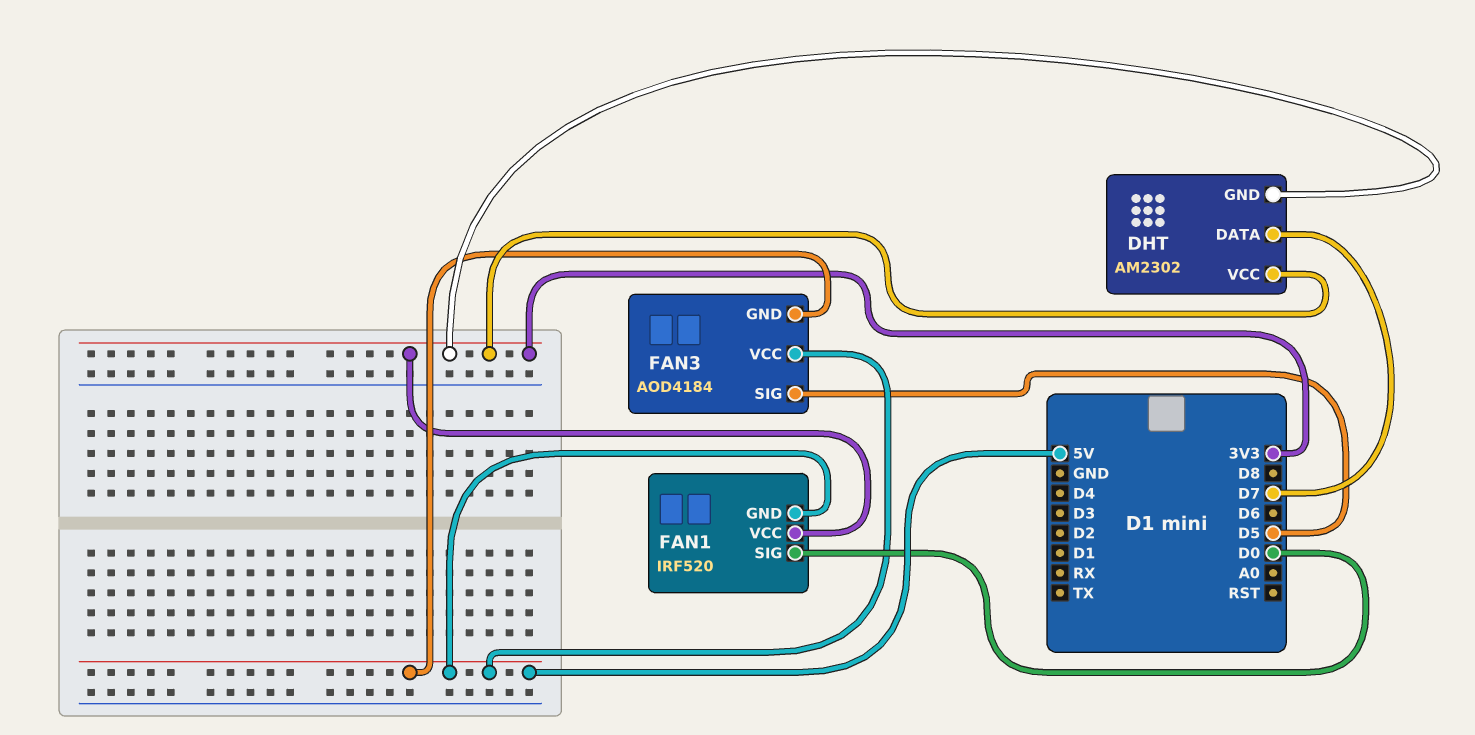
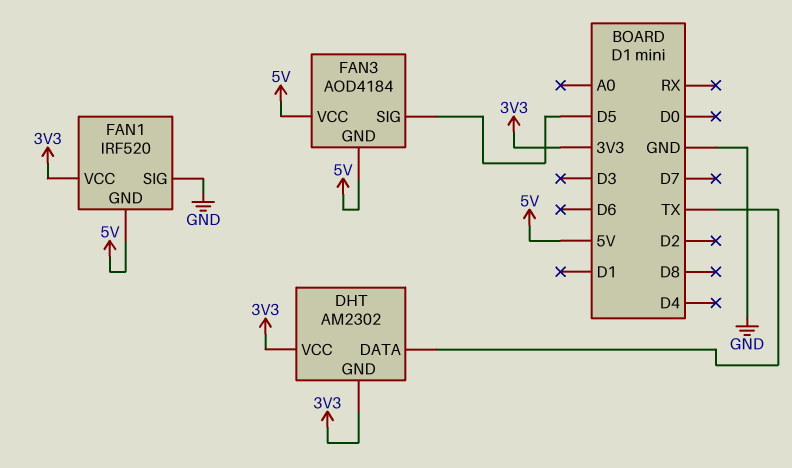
DHT pin DATA: D7 -> TX
FAN1 pin SIG: D0 -> GND

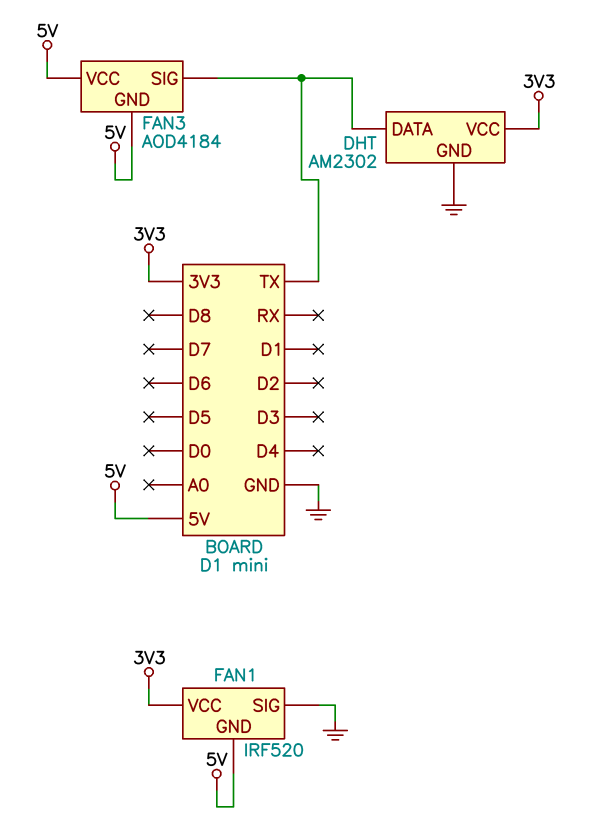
DHT pin GND: 3V3 -> GND
FAN3 pin SIG: D5 -> TX

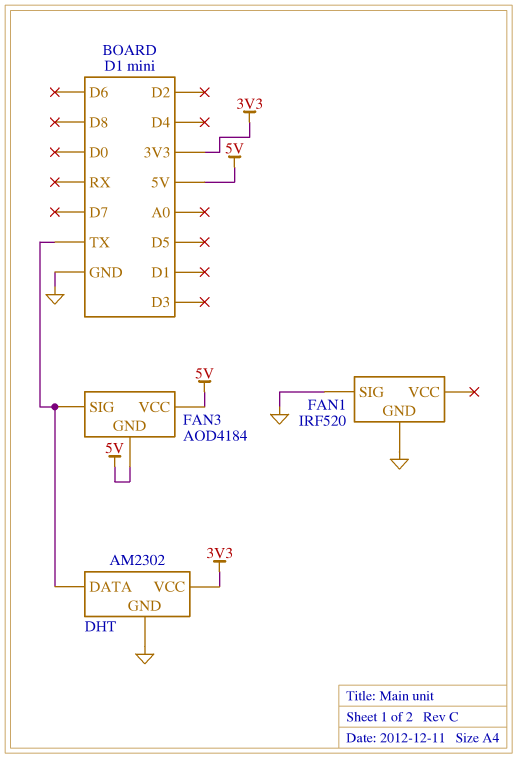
FAN1 pin GND: 5V -> GND
FAN1 pin VCC: 3V3 -> none

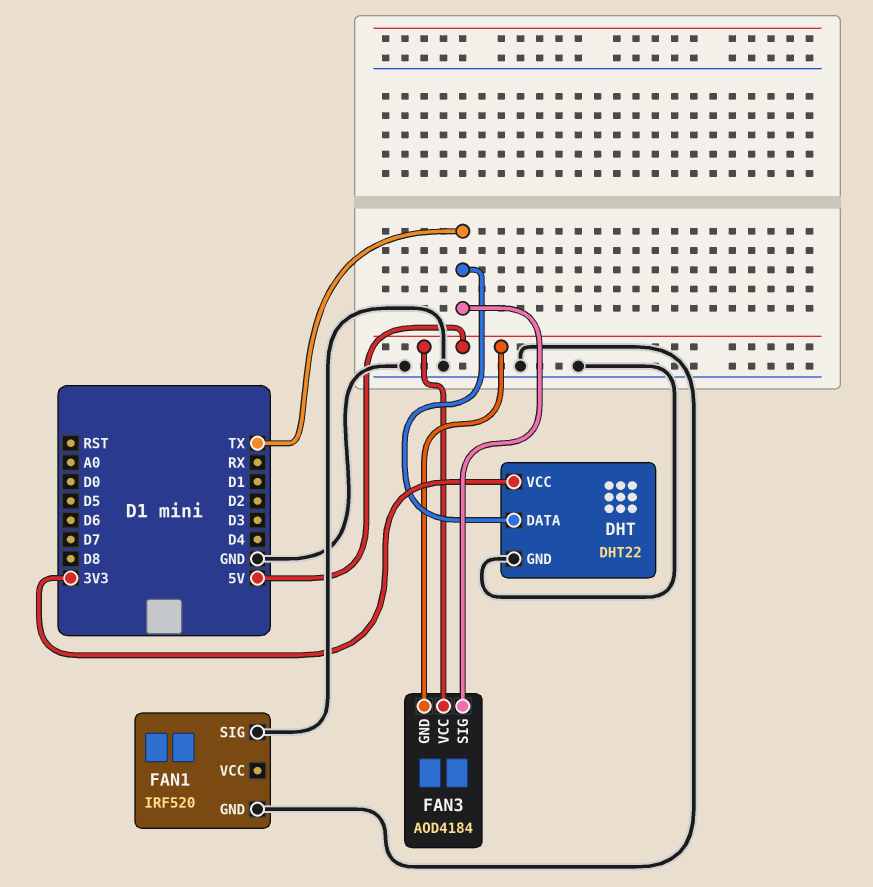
DHT: AM2302 -> DHT22

